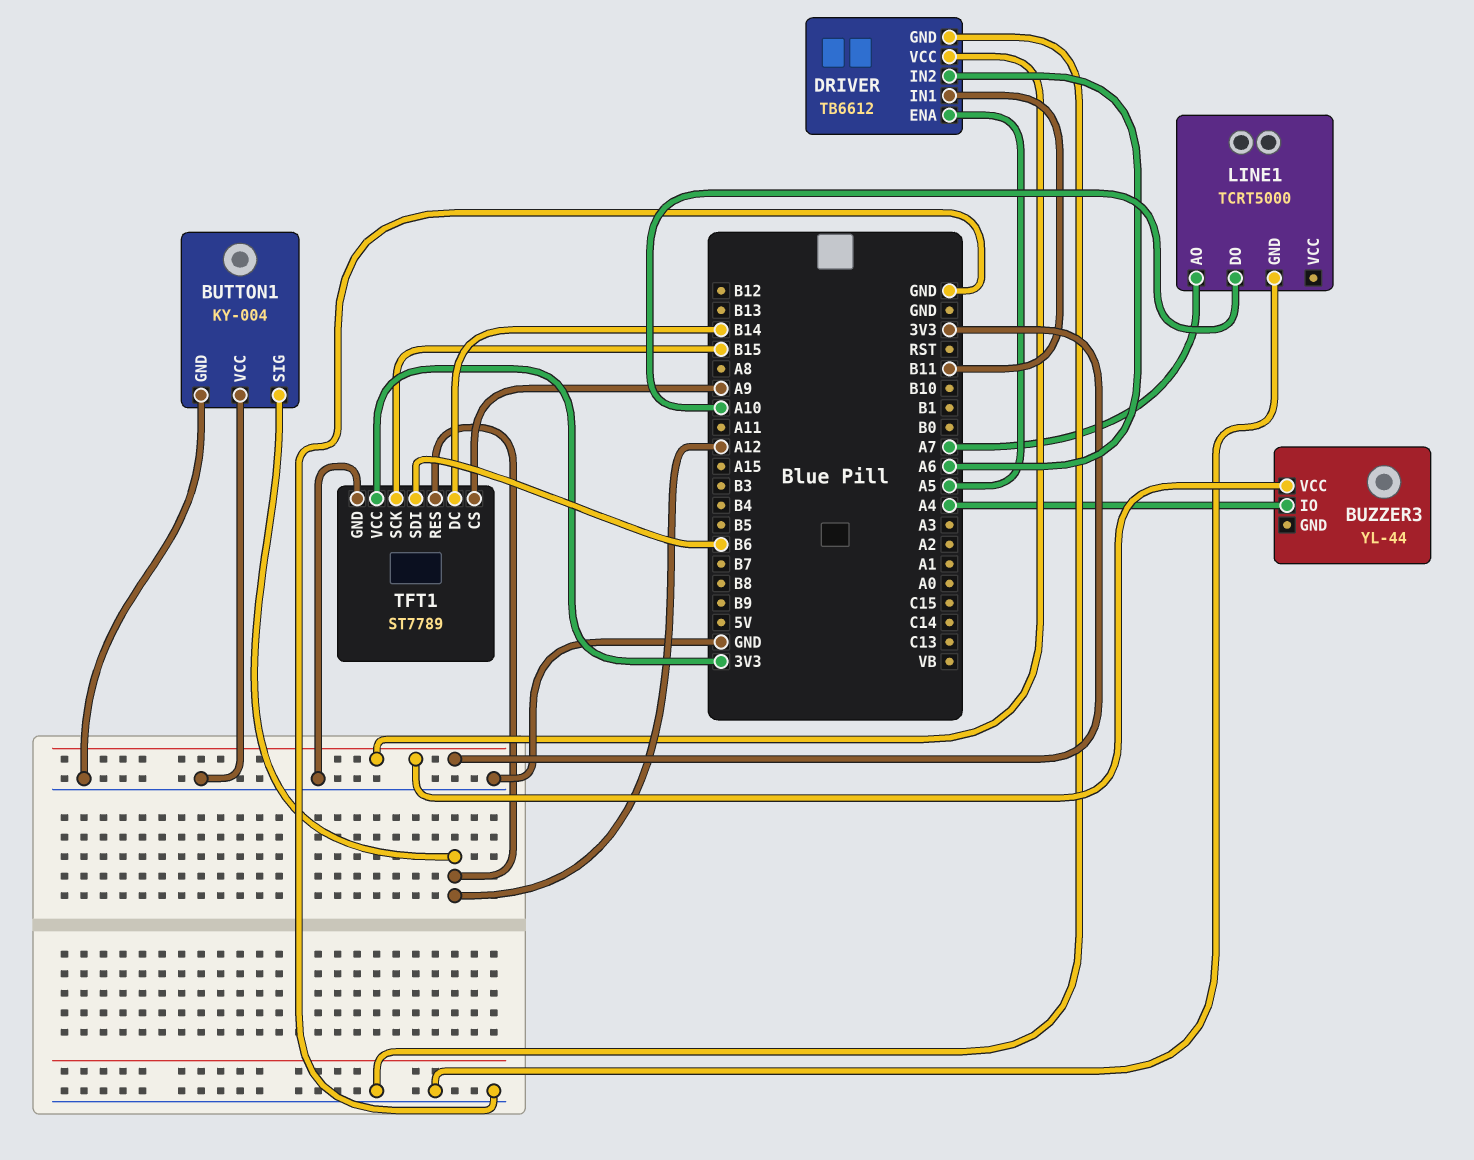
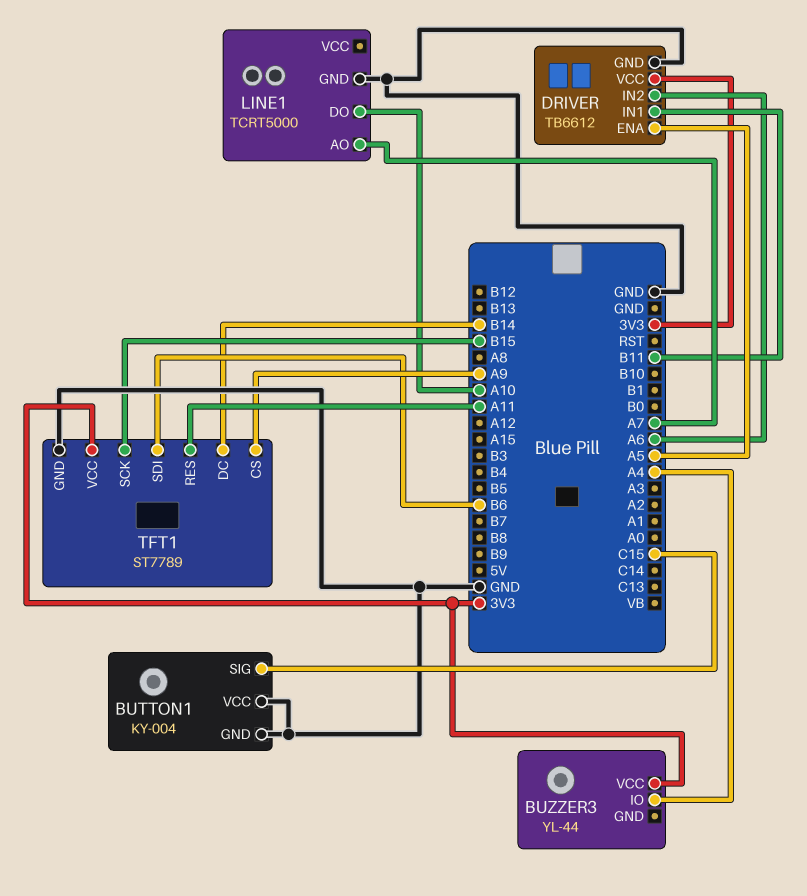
BUTTON1 pin SIG: A12 -> C15
TFT1 pin RES: A12 -> A11

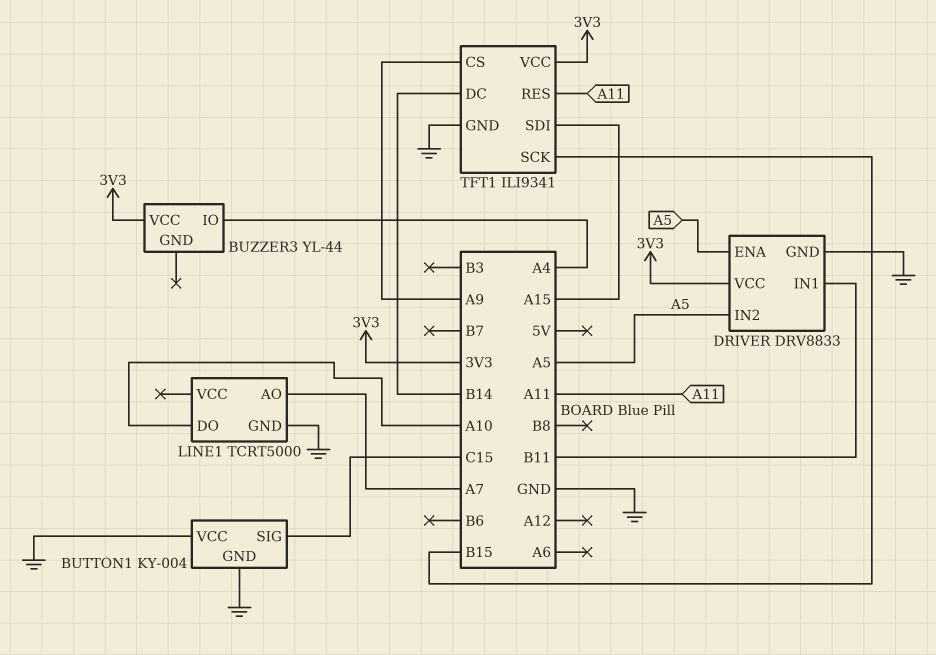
DRIVER: TB6612 -> DRV8833
DRIVER pin IN2: A6 -> A5
TFT1: ST7789 -> ILI9341
TFT1 pin SDI: B6 -> A15

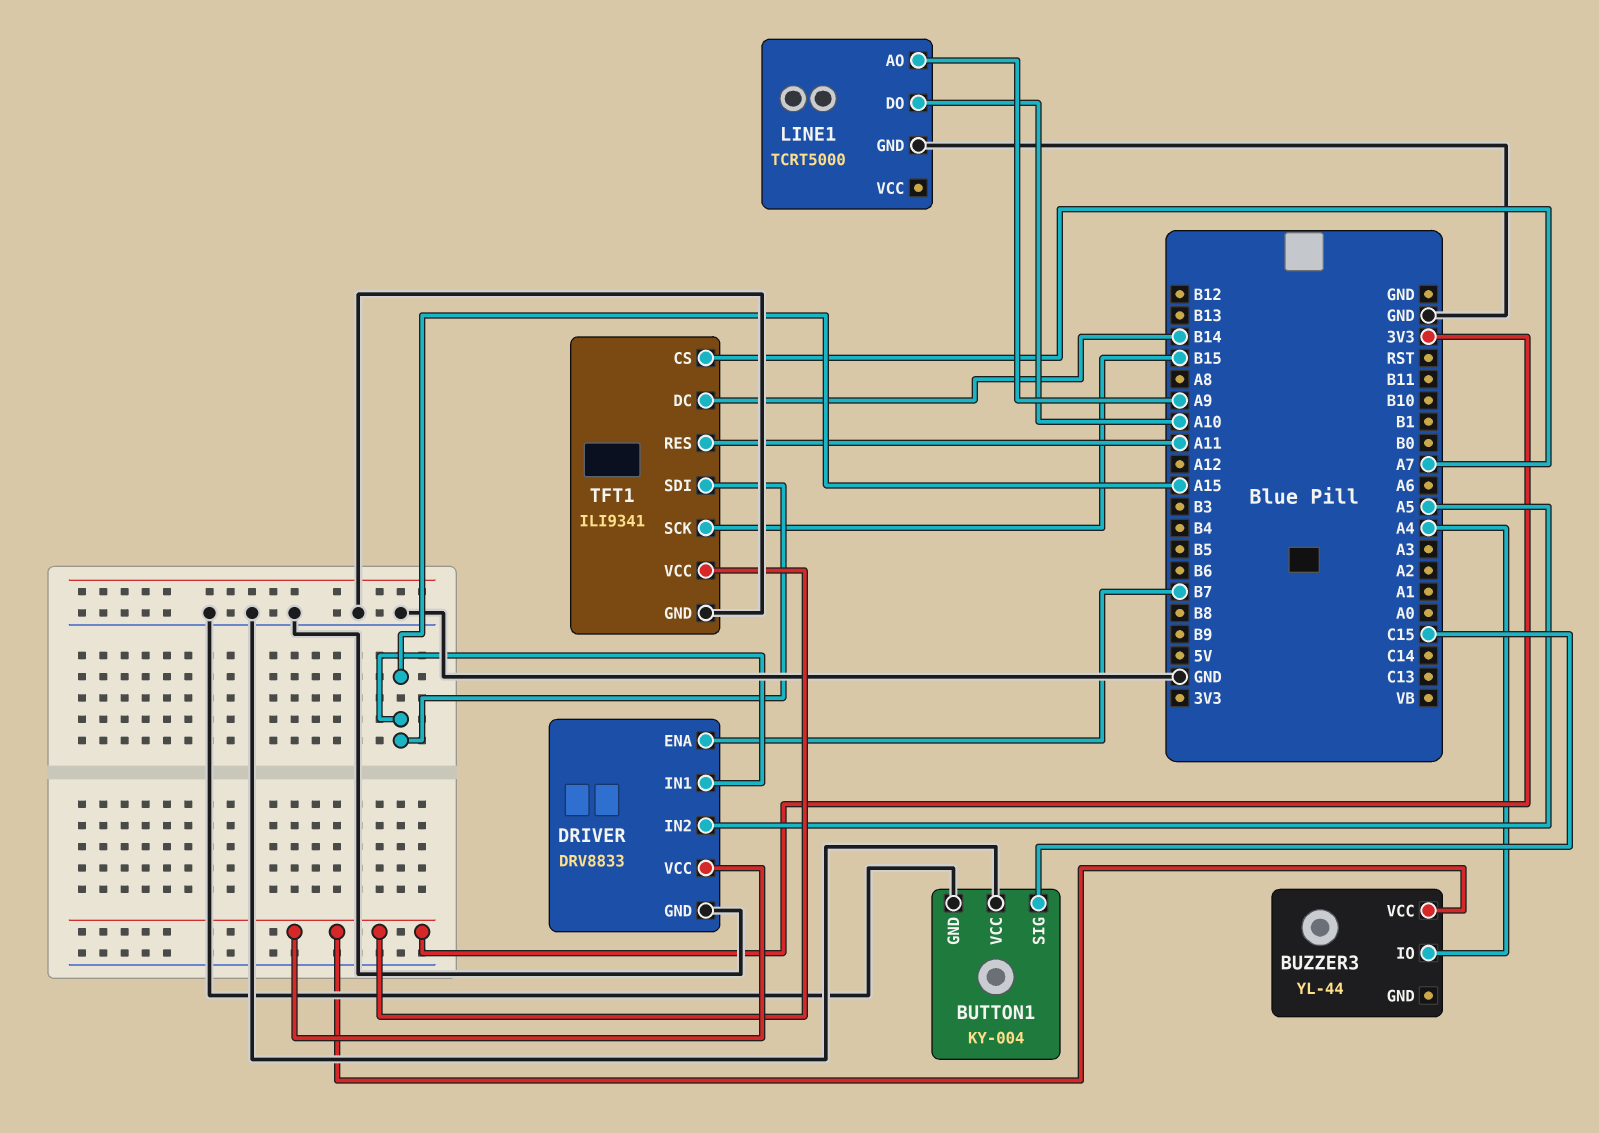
DRIVER pin ENA: A5 -> B7
DRIVER pin IN1: B11 -> A15
LINE1 pin AO: A7 -> A9
TFT1 pin CS: A9 -> A7

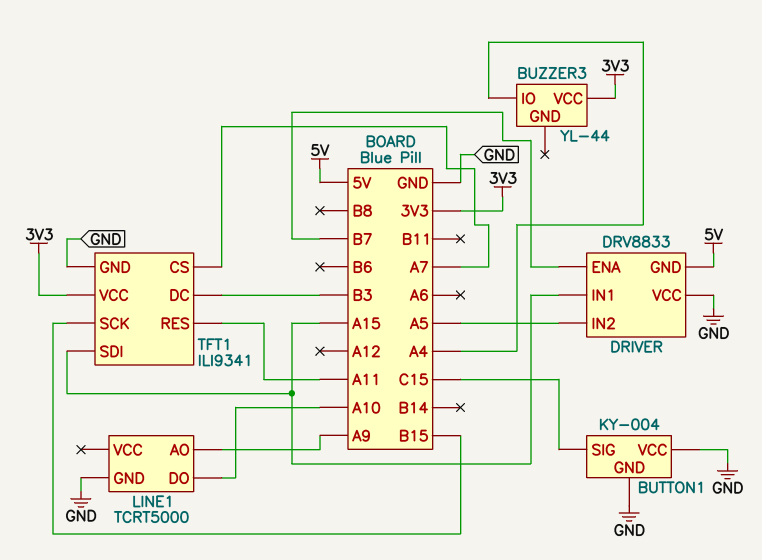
DRIVER pin GND: GND -> 5V
DRIVER pin VCC: 3V3 -> GND
TFT1 pin DC: B14 -> B3

